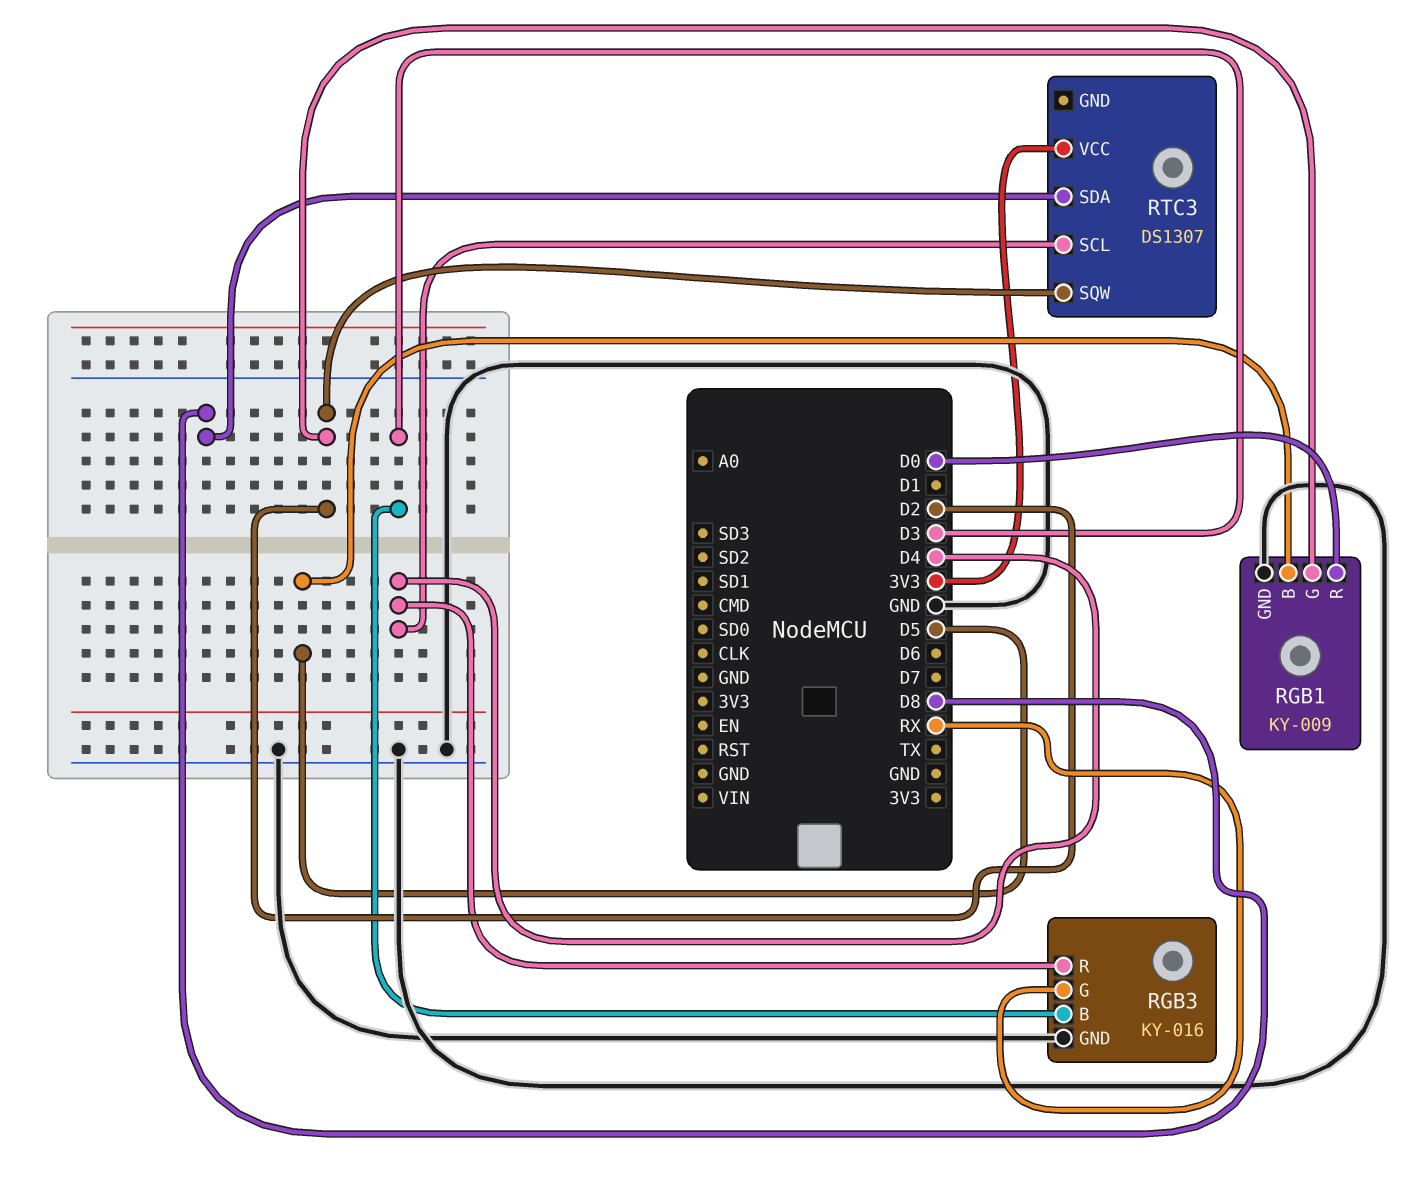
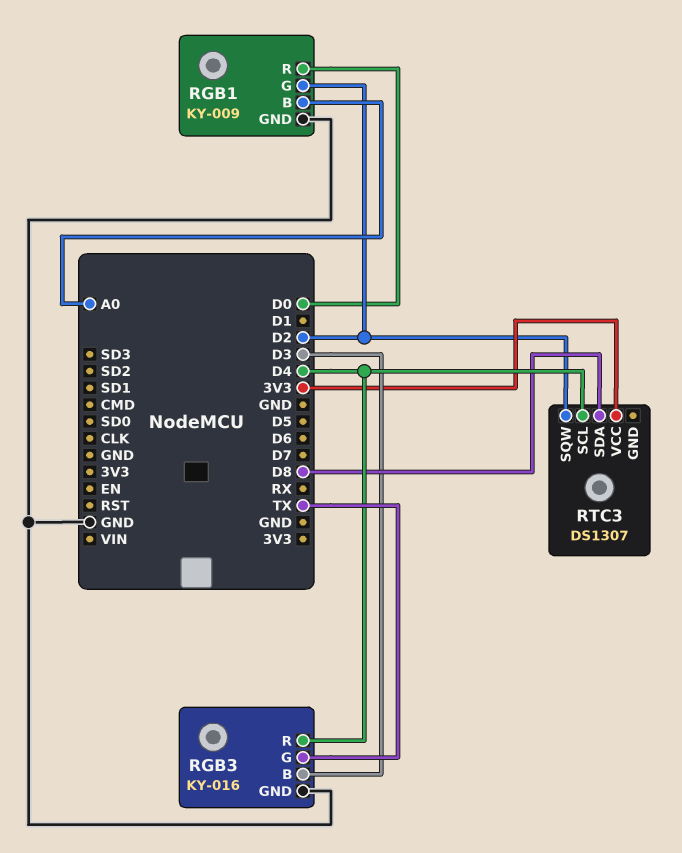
RGB1 pin B: D5 -> A0
RGB3 pin G: RX -> TX

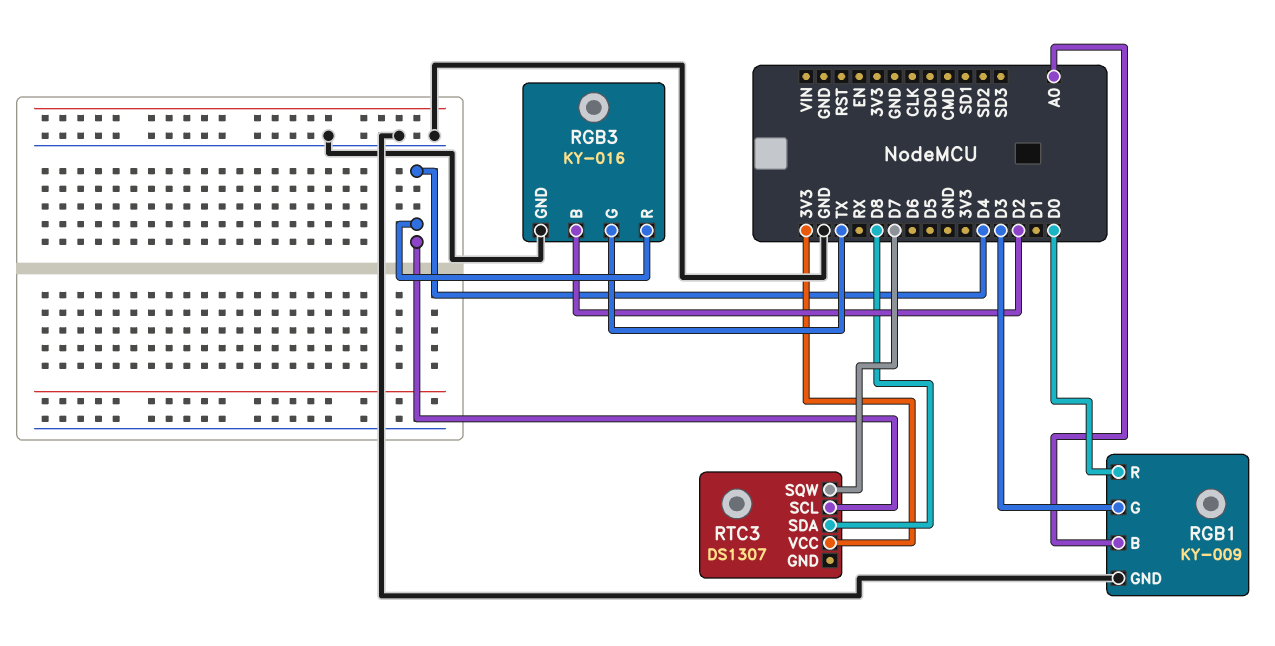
RGB1 pin G: D2 -> D3
RGB3 pin B: D3 -> D2
RTC3 pin SQW: D2 -> D7

